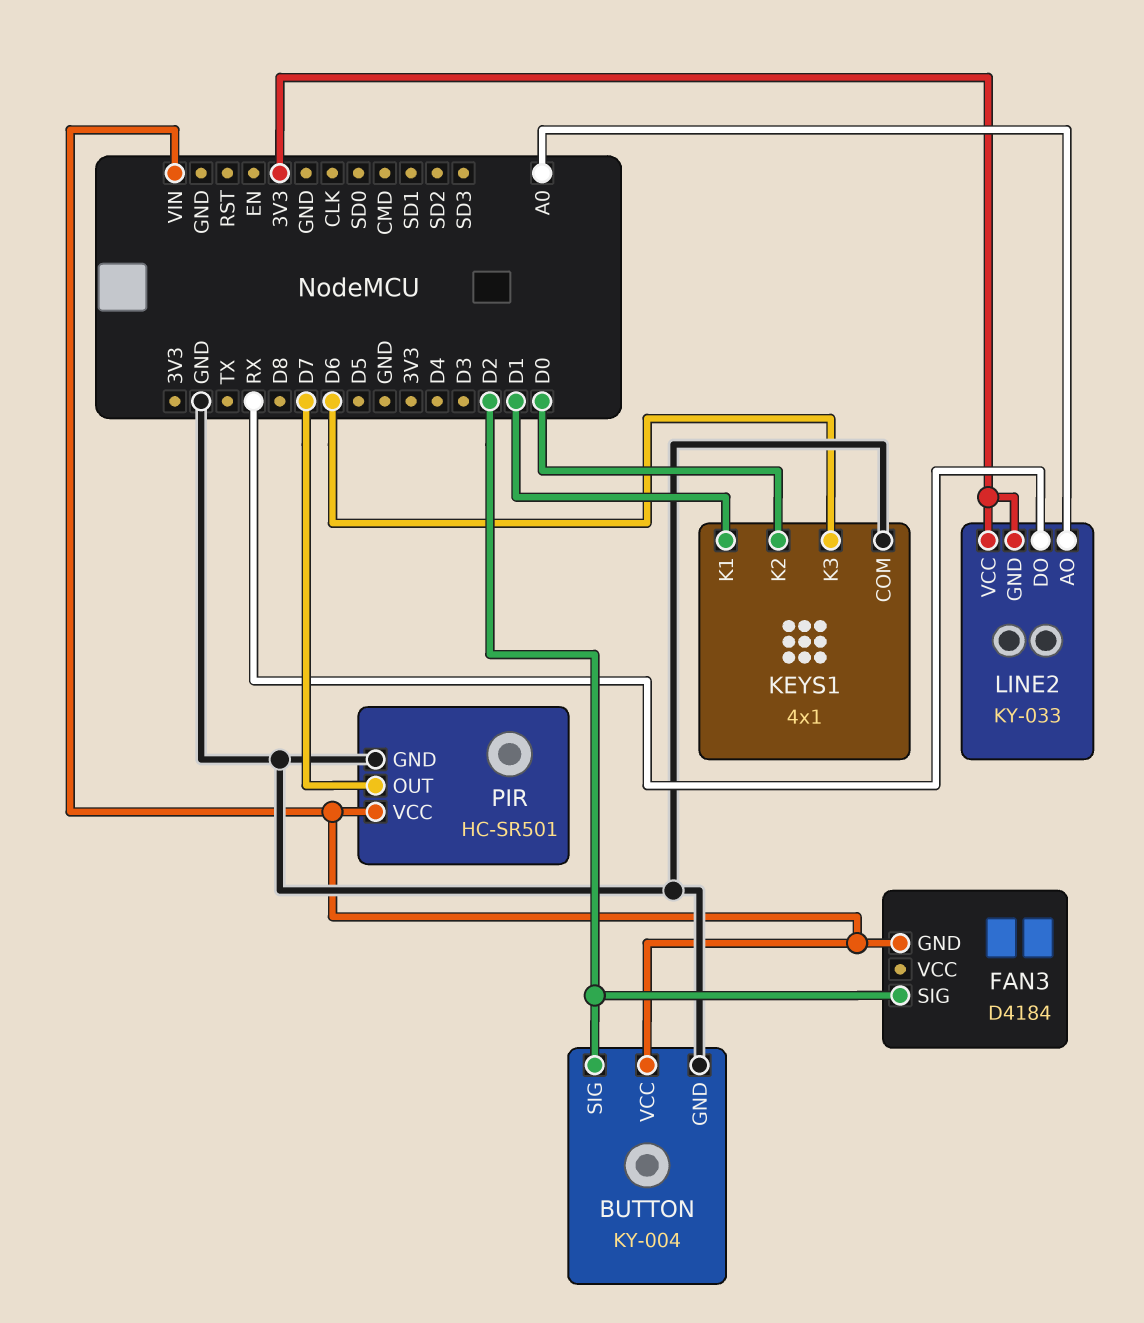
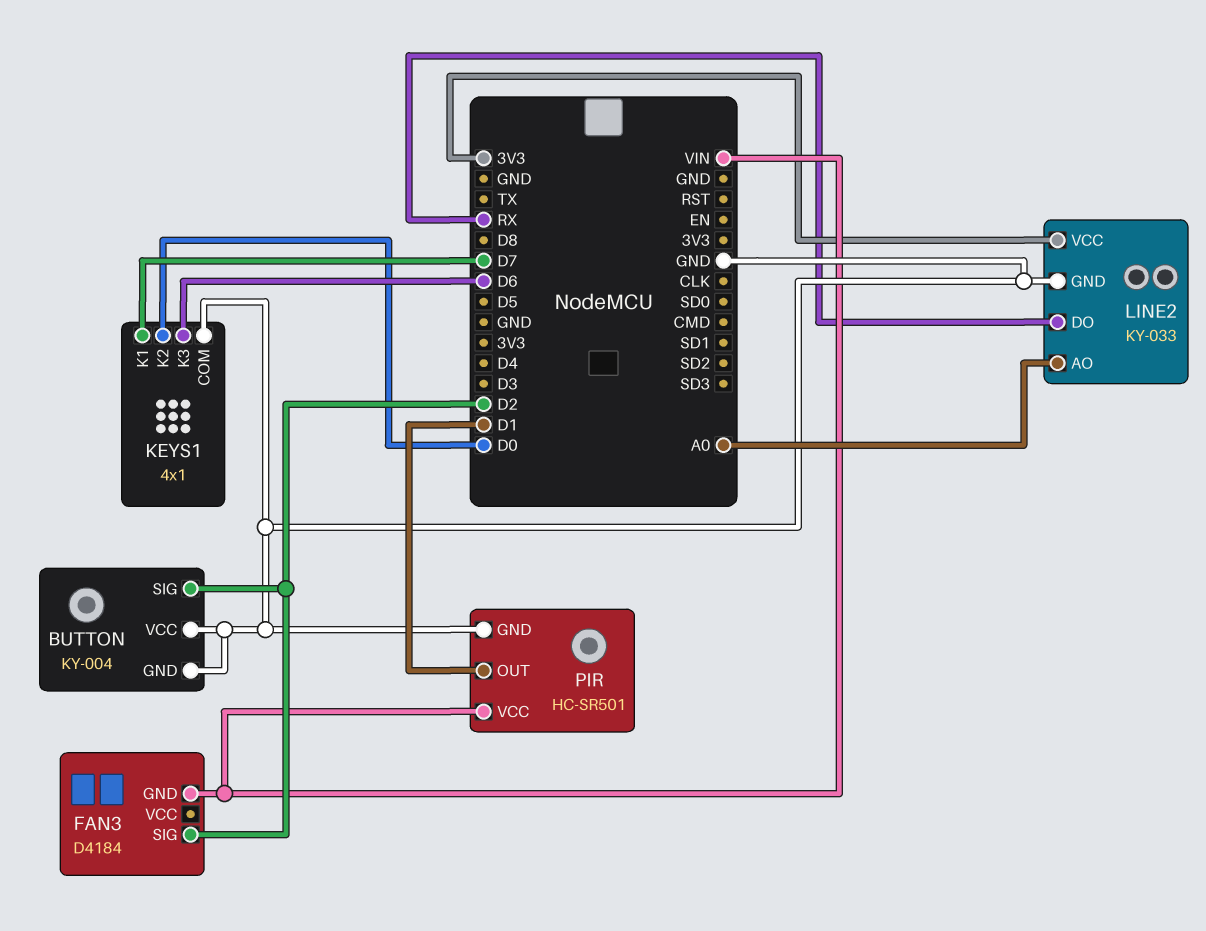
BUTTON pin VCC: VIN -> GND
KEYS1 pin K1: D1 -> D7
LINE2 pin GND: 3V3 -> GND
PIR pin OUT: D7 -> D1

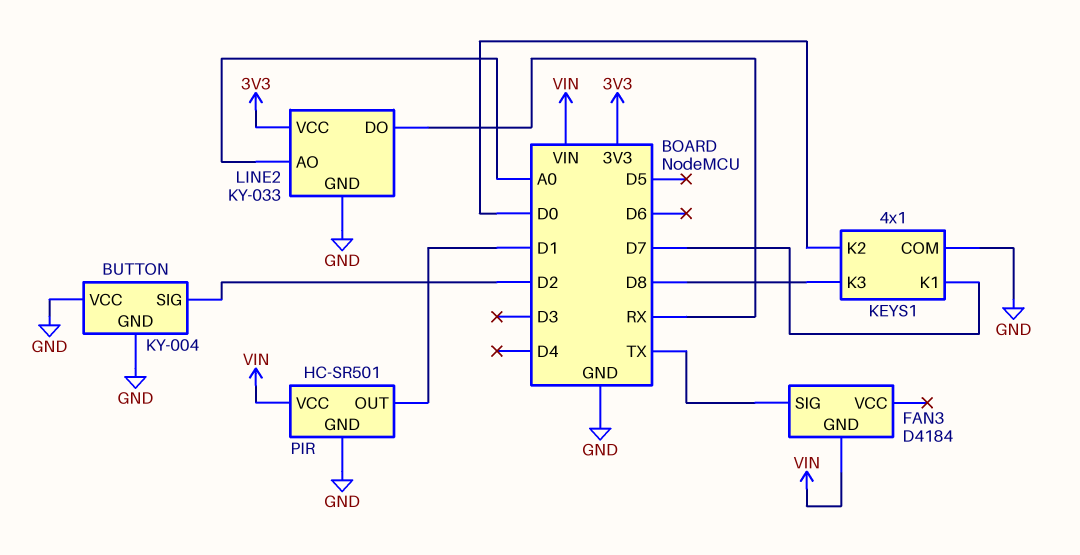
FAN3 pin SIG: D2 -> TX
KEYS1 pin K3: D6 -> D8

